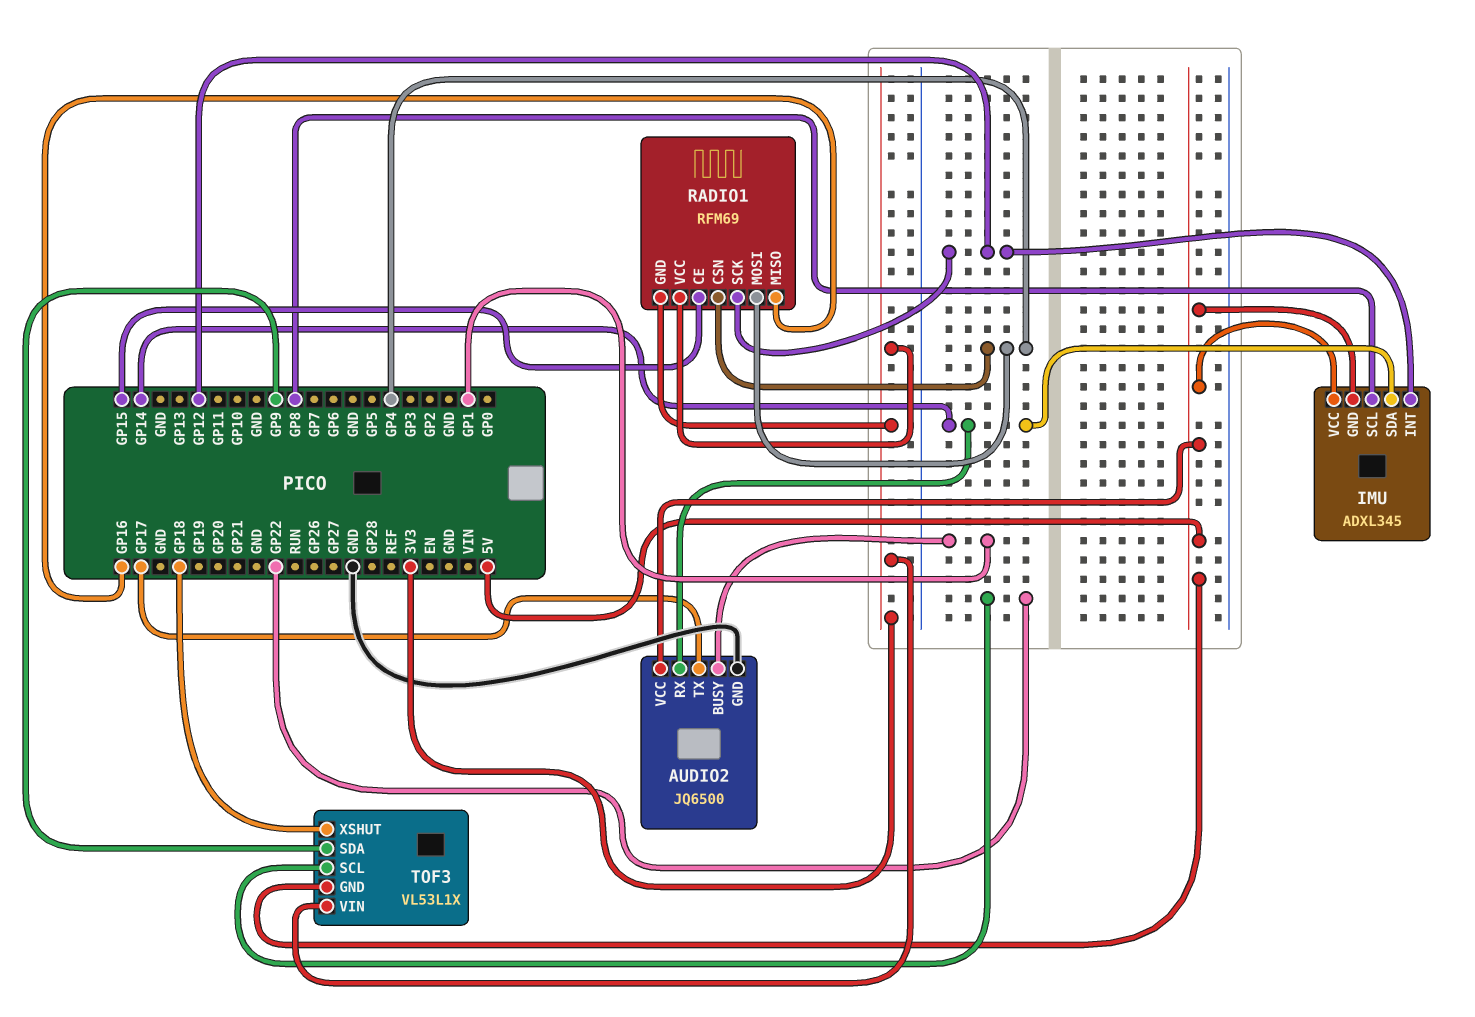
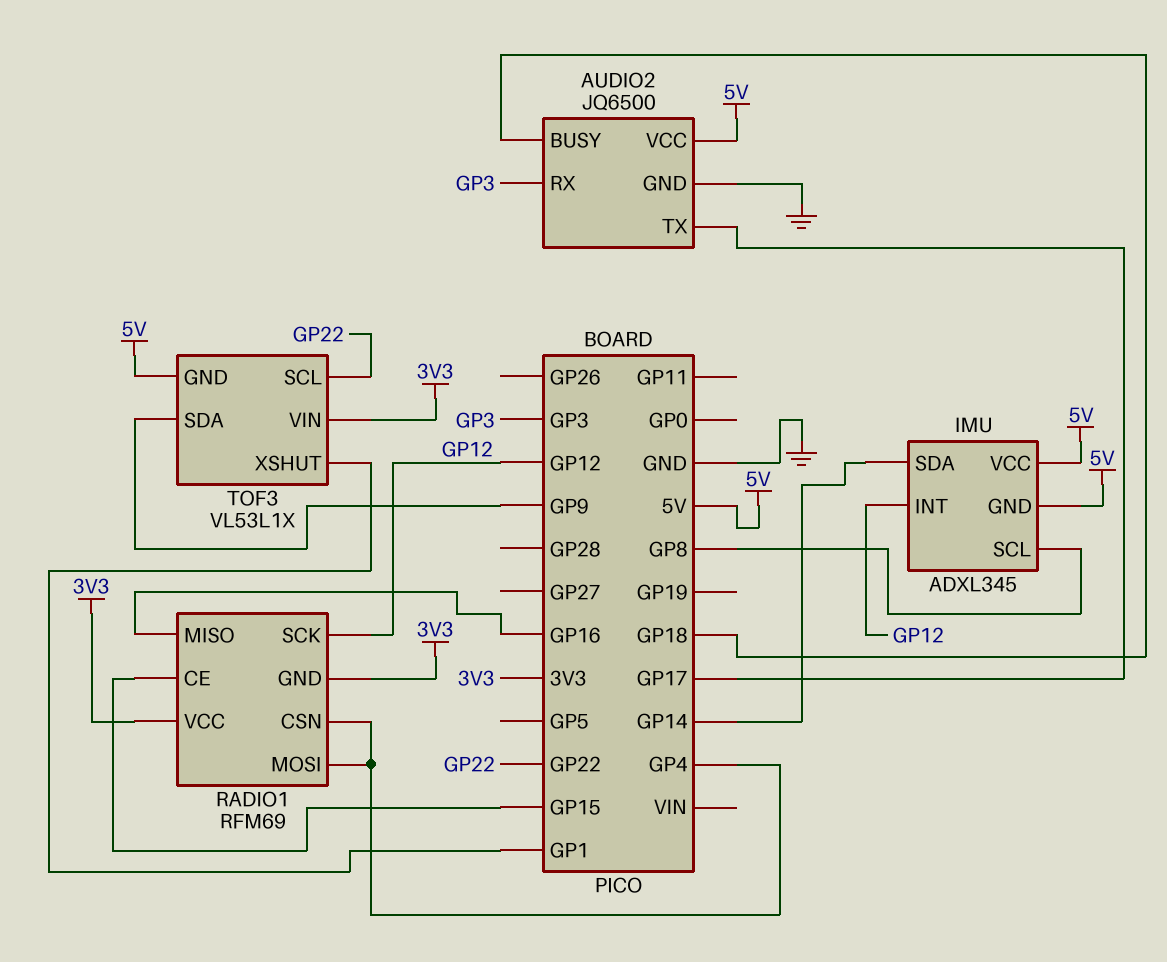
AUDIO2 pin BUSY: GP1 -> GP18
AUDIO2 pin RX: GP14 -> GP3
TOF3 pin XSHUT: GP18 -> GP1

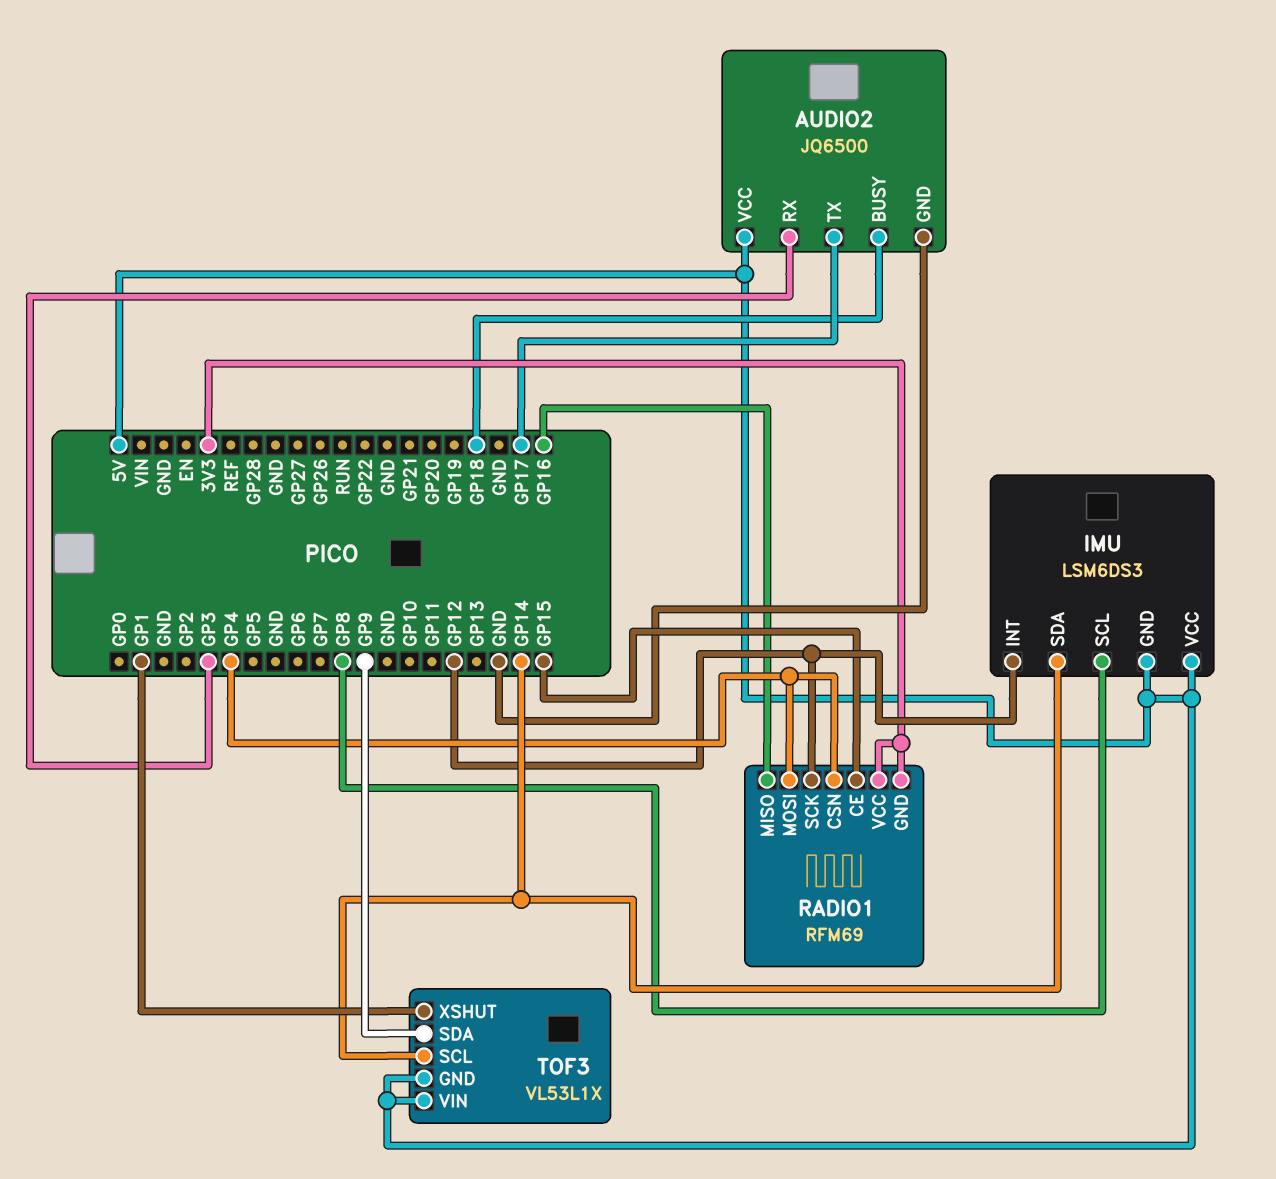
IMU: ADXL345 -> LSM6DS3
TOF3 pin SCL: GP22 -> GP14
TOF3 pin VIN: 3V3 -> 5V

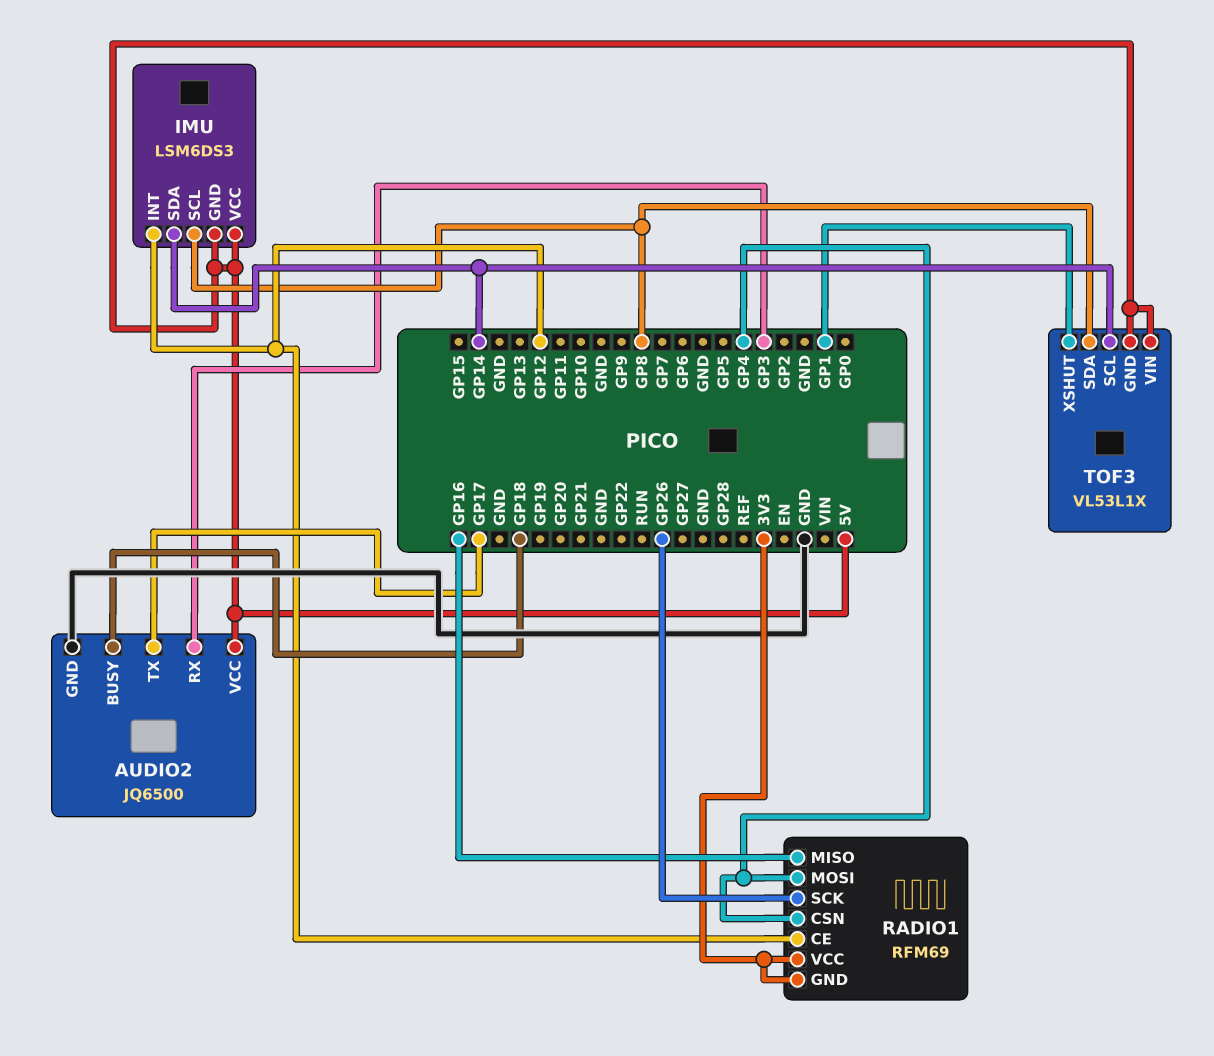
RADIO1 pin CE: GP15 -> GP12
RADIO1 pin SCK: GP12 -> GP26
TOF3 pin SDA: GP9 -> GP8

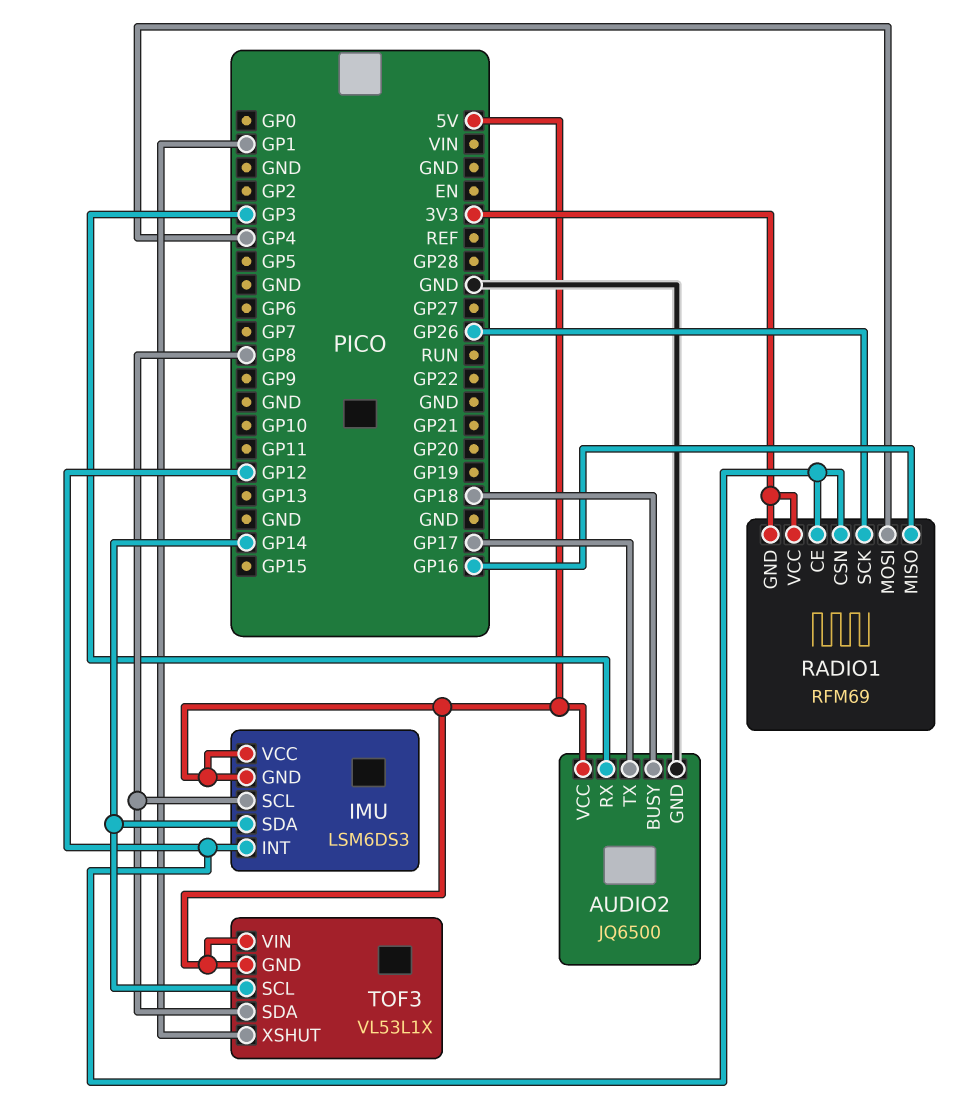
RADIO1 pin CSN: GP4 -> GP12

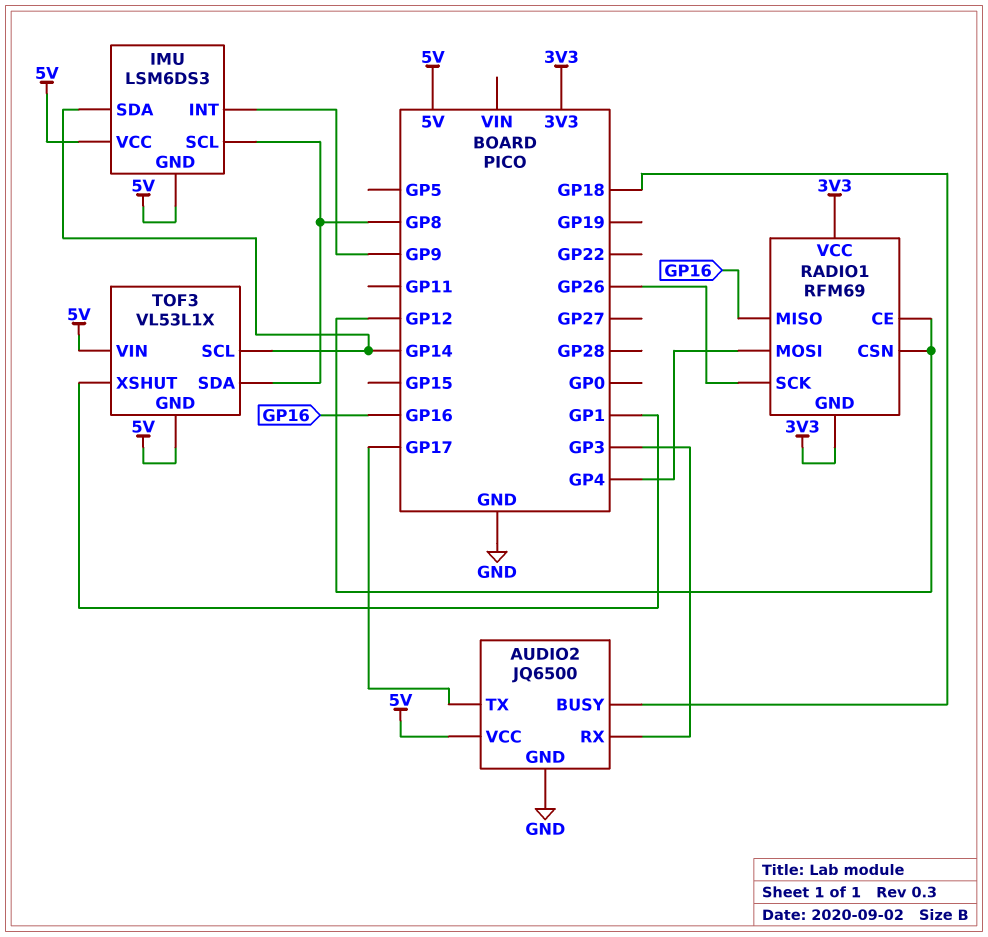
IMU pin INT: GP12 -> GP9

